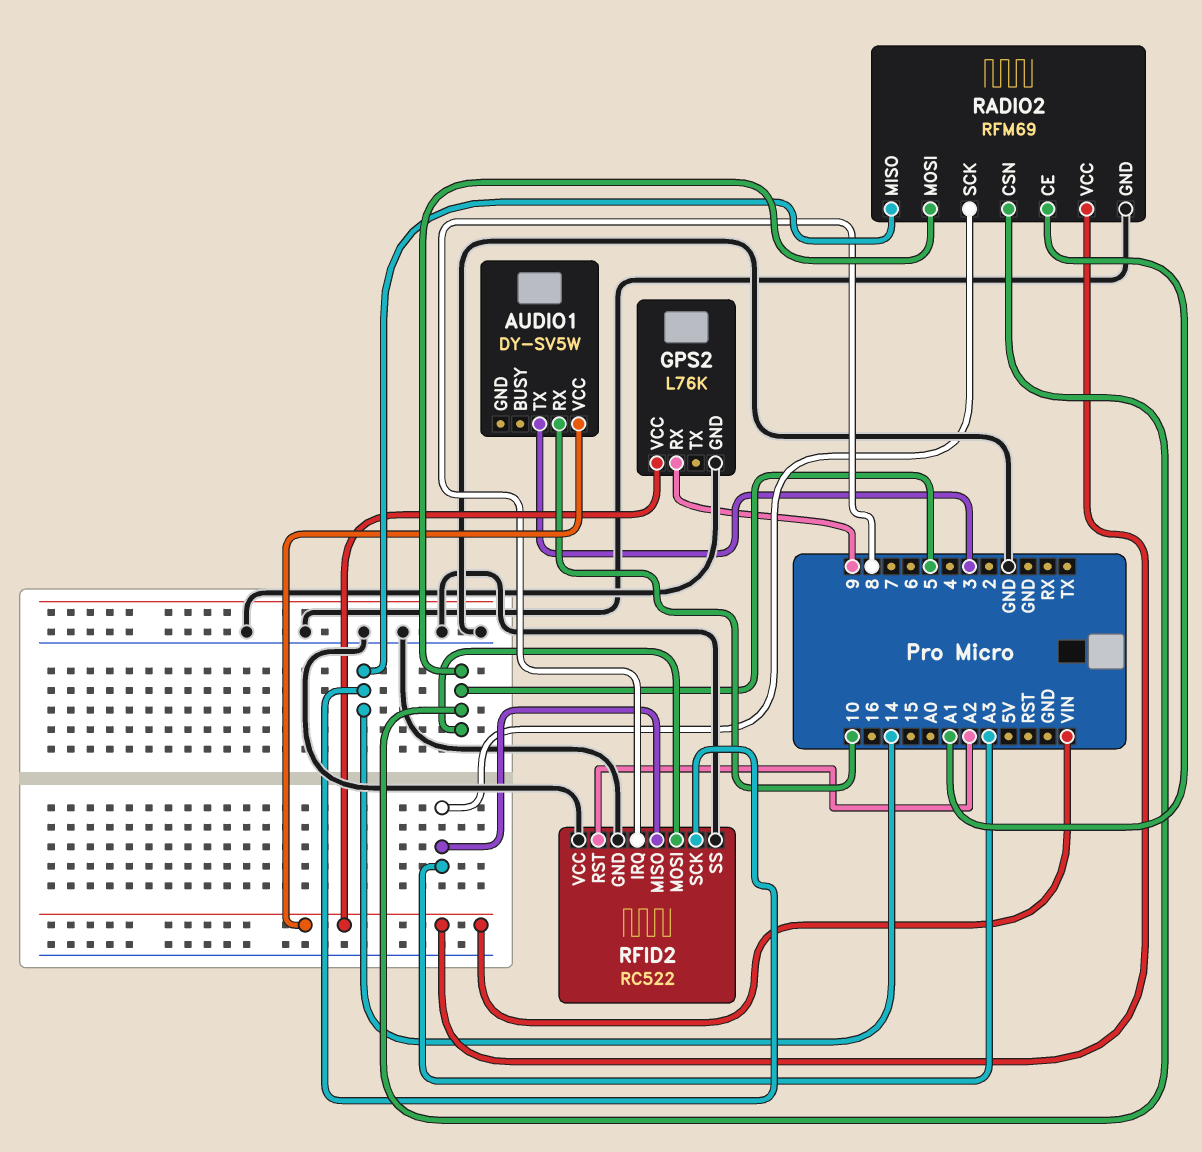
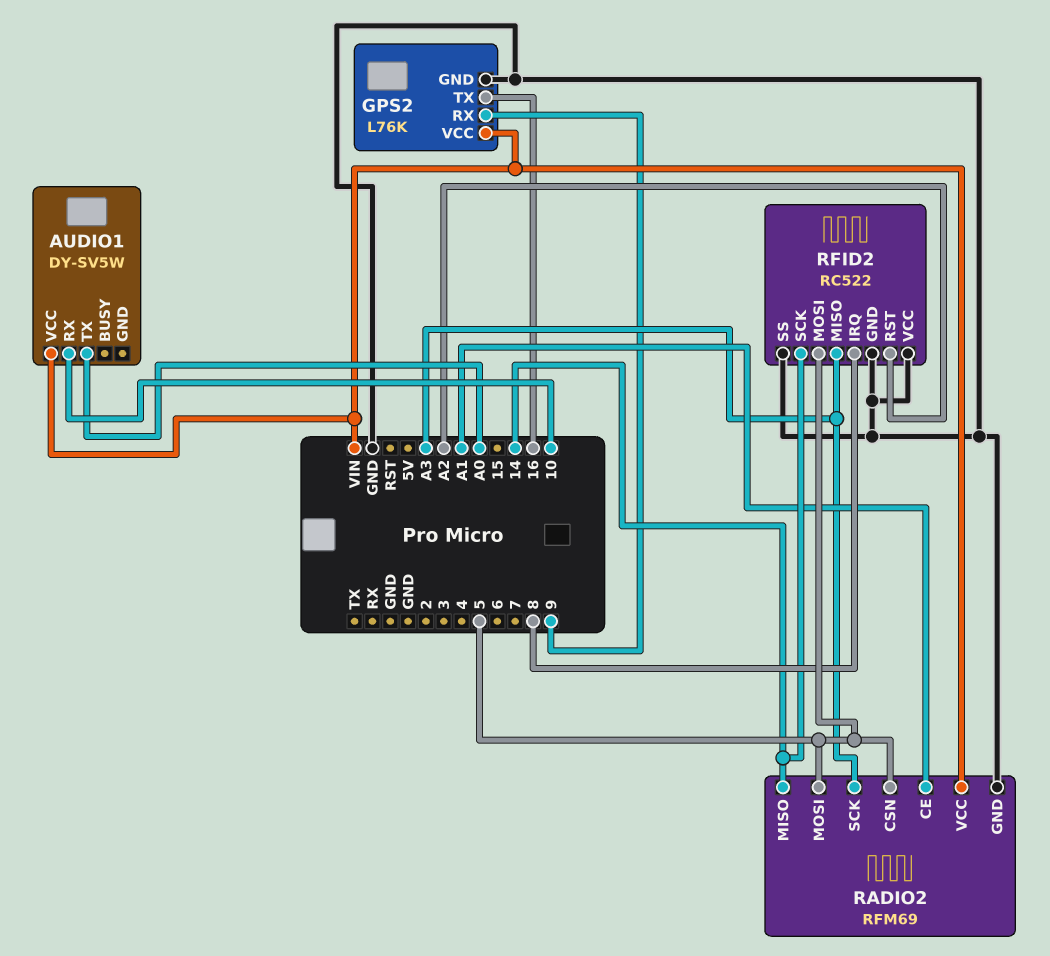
AUDIO1 pin TX: 3 -> A0
GPS2 pin TX: none -> 16

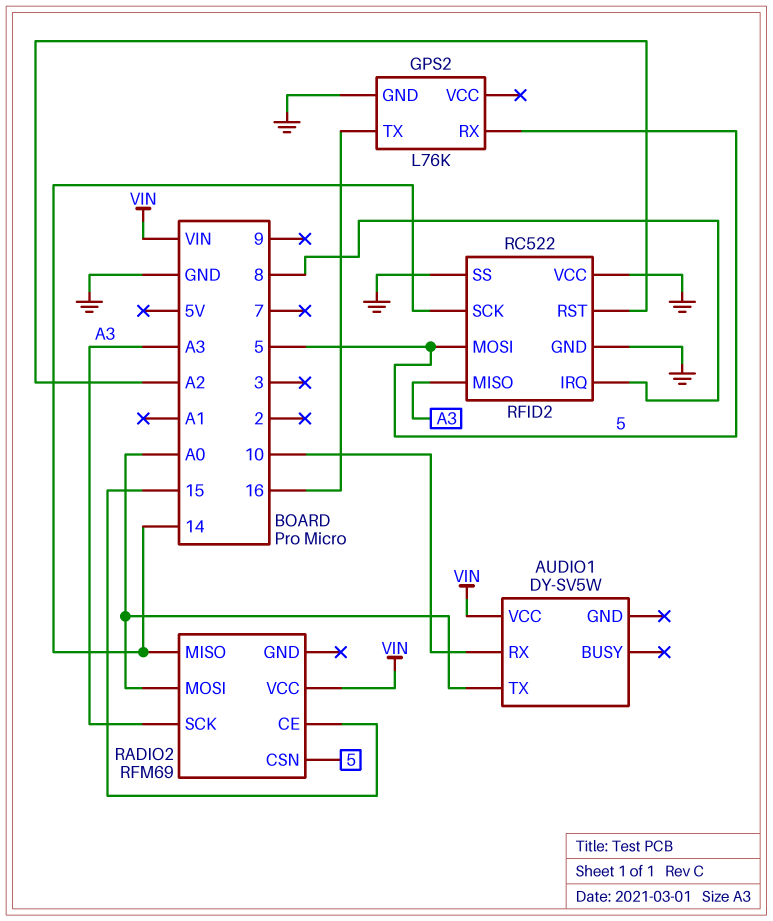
GPS2 pin RX: 9 -> 5
GPS2 pin VCC: VIN -> none
RADIO2 pin CE: A1 -> 15
RADIO2 pin GND: GND -> none
RADIO2 pin MOSI: 5 -> A0

